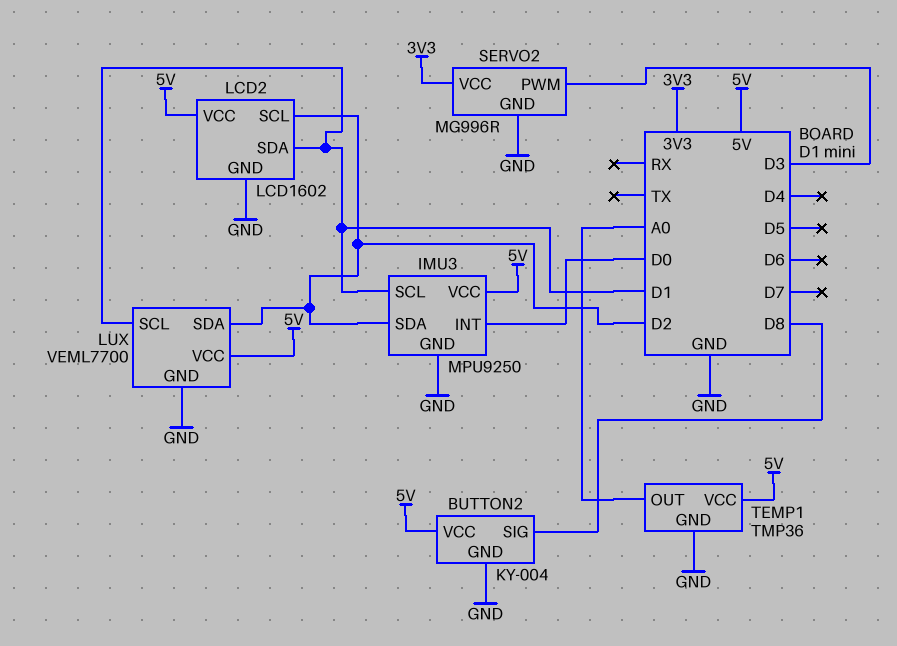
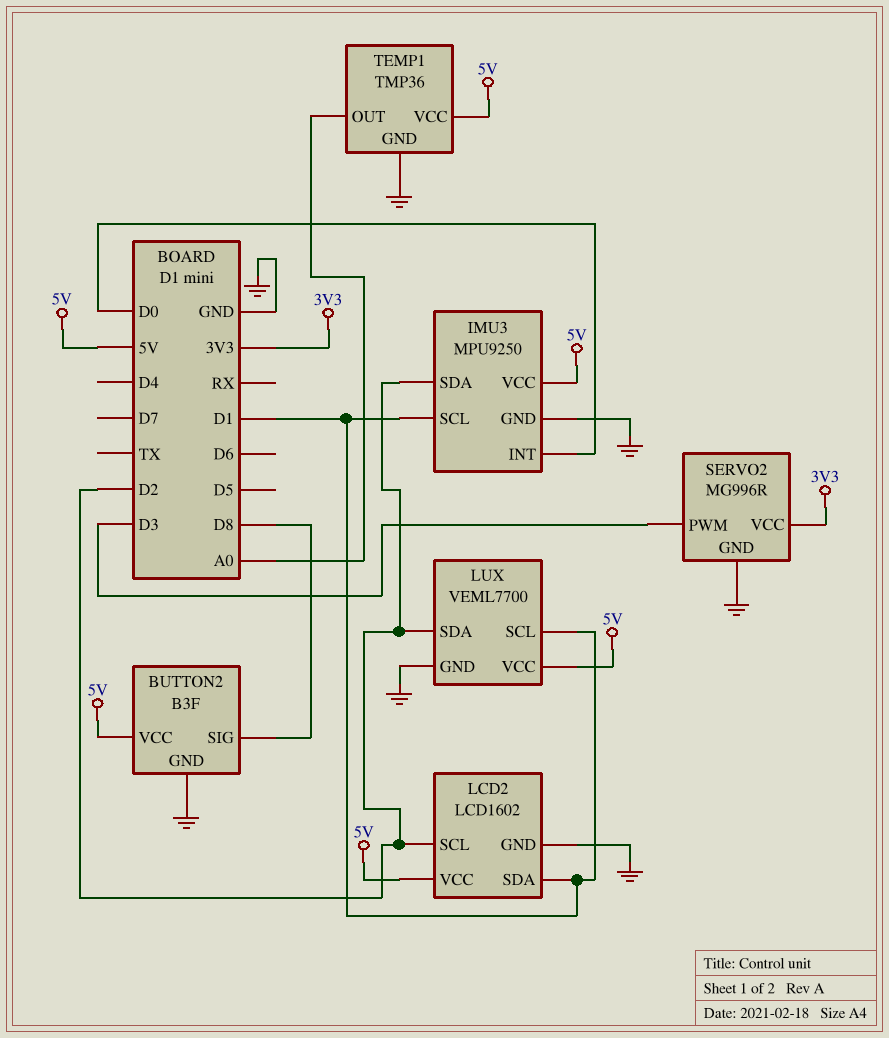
BUTTON2: KY-004 -> B3F

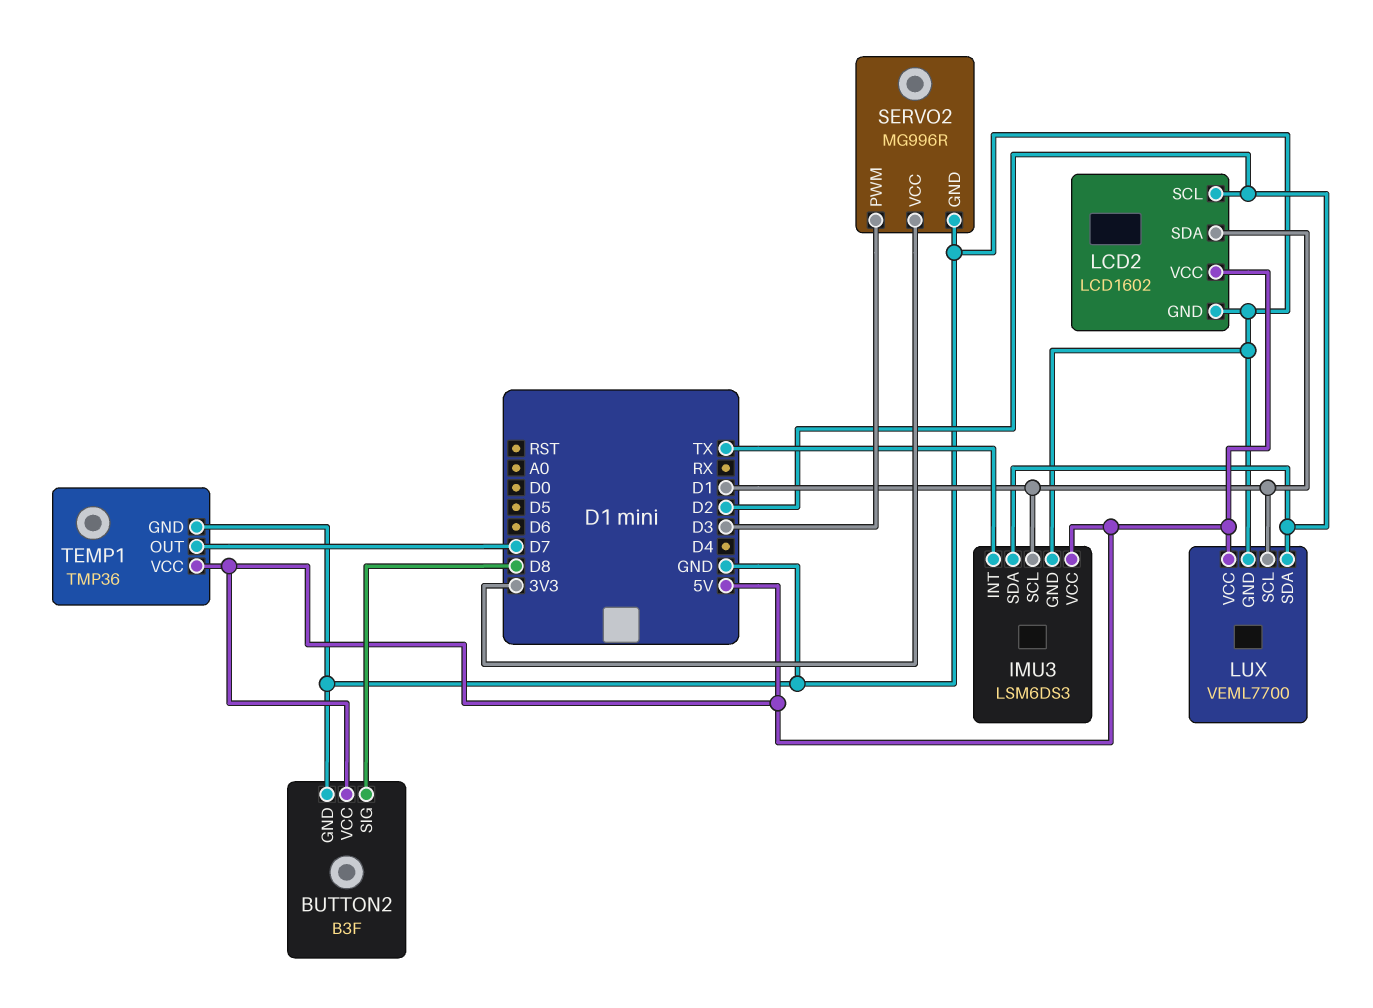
IMU3: MPU9250 -> LSM6DS3
IMU3 pin INT: D0 -> TX
TEMP1 pin OUT: A0 -> D7

